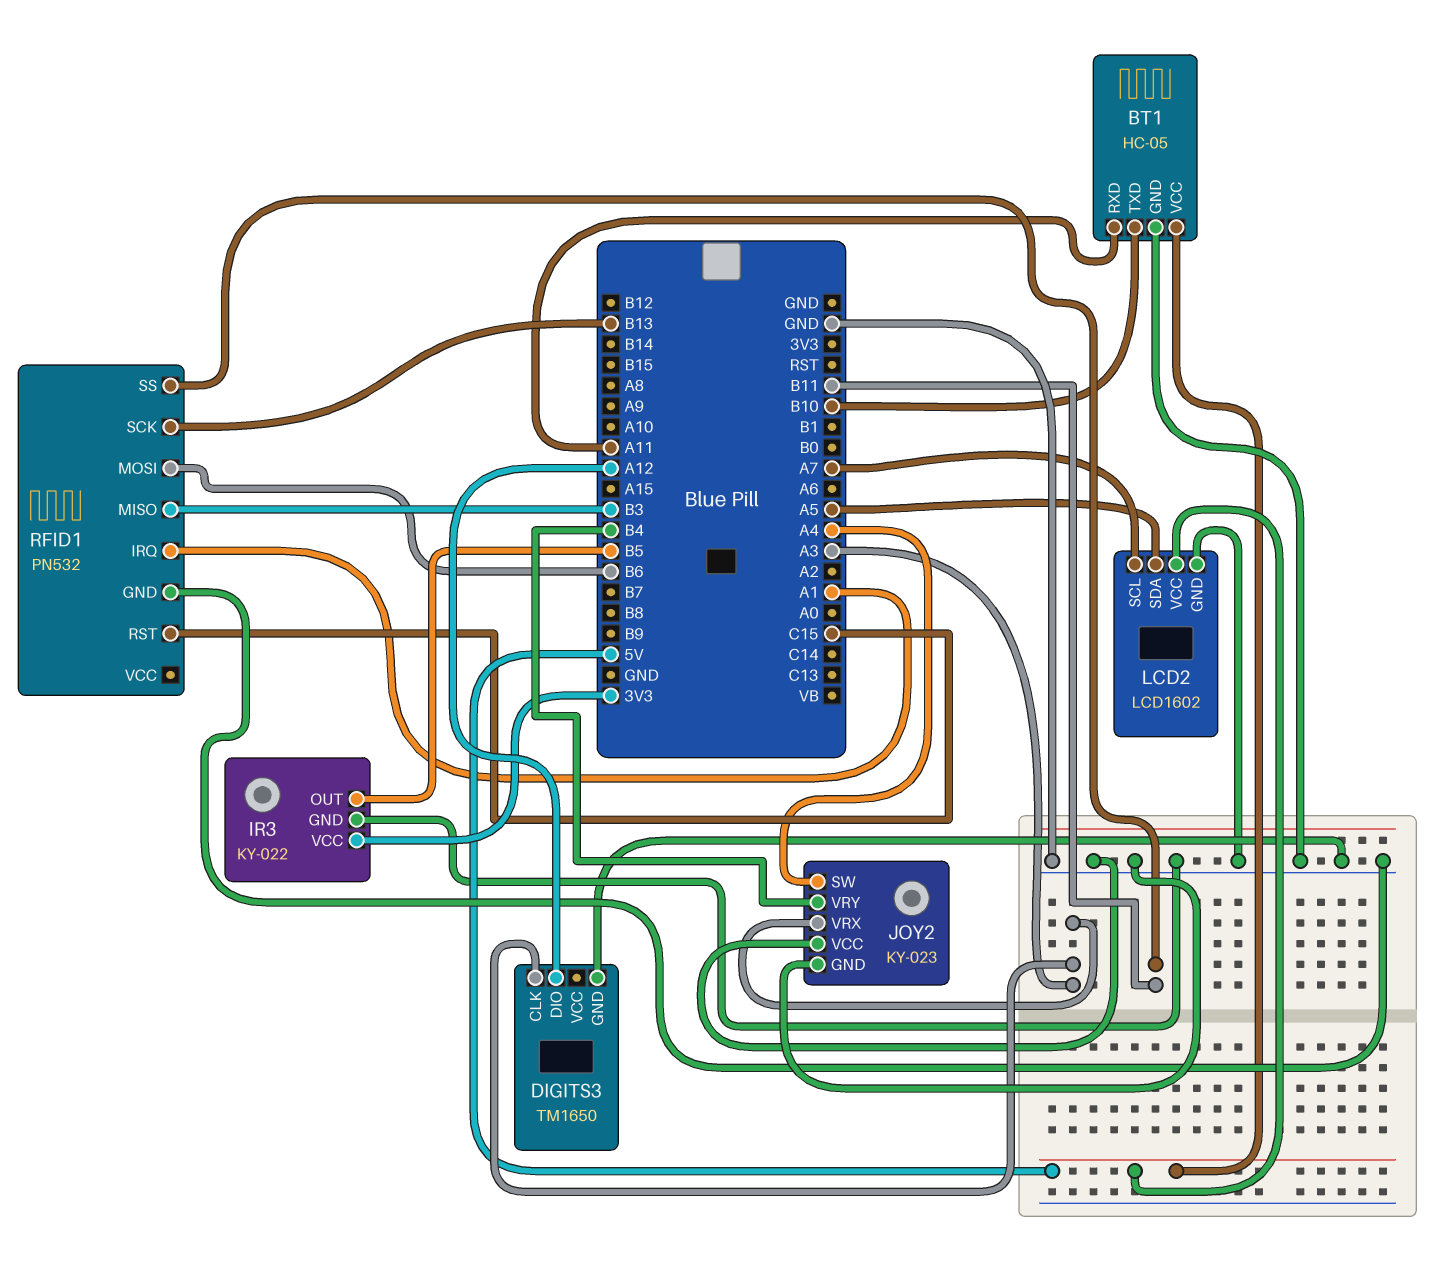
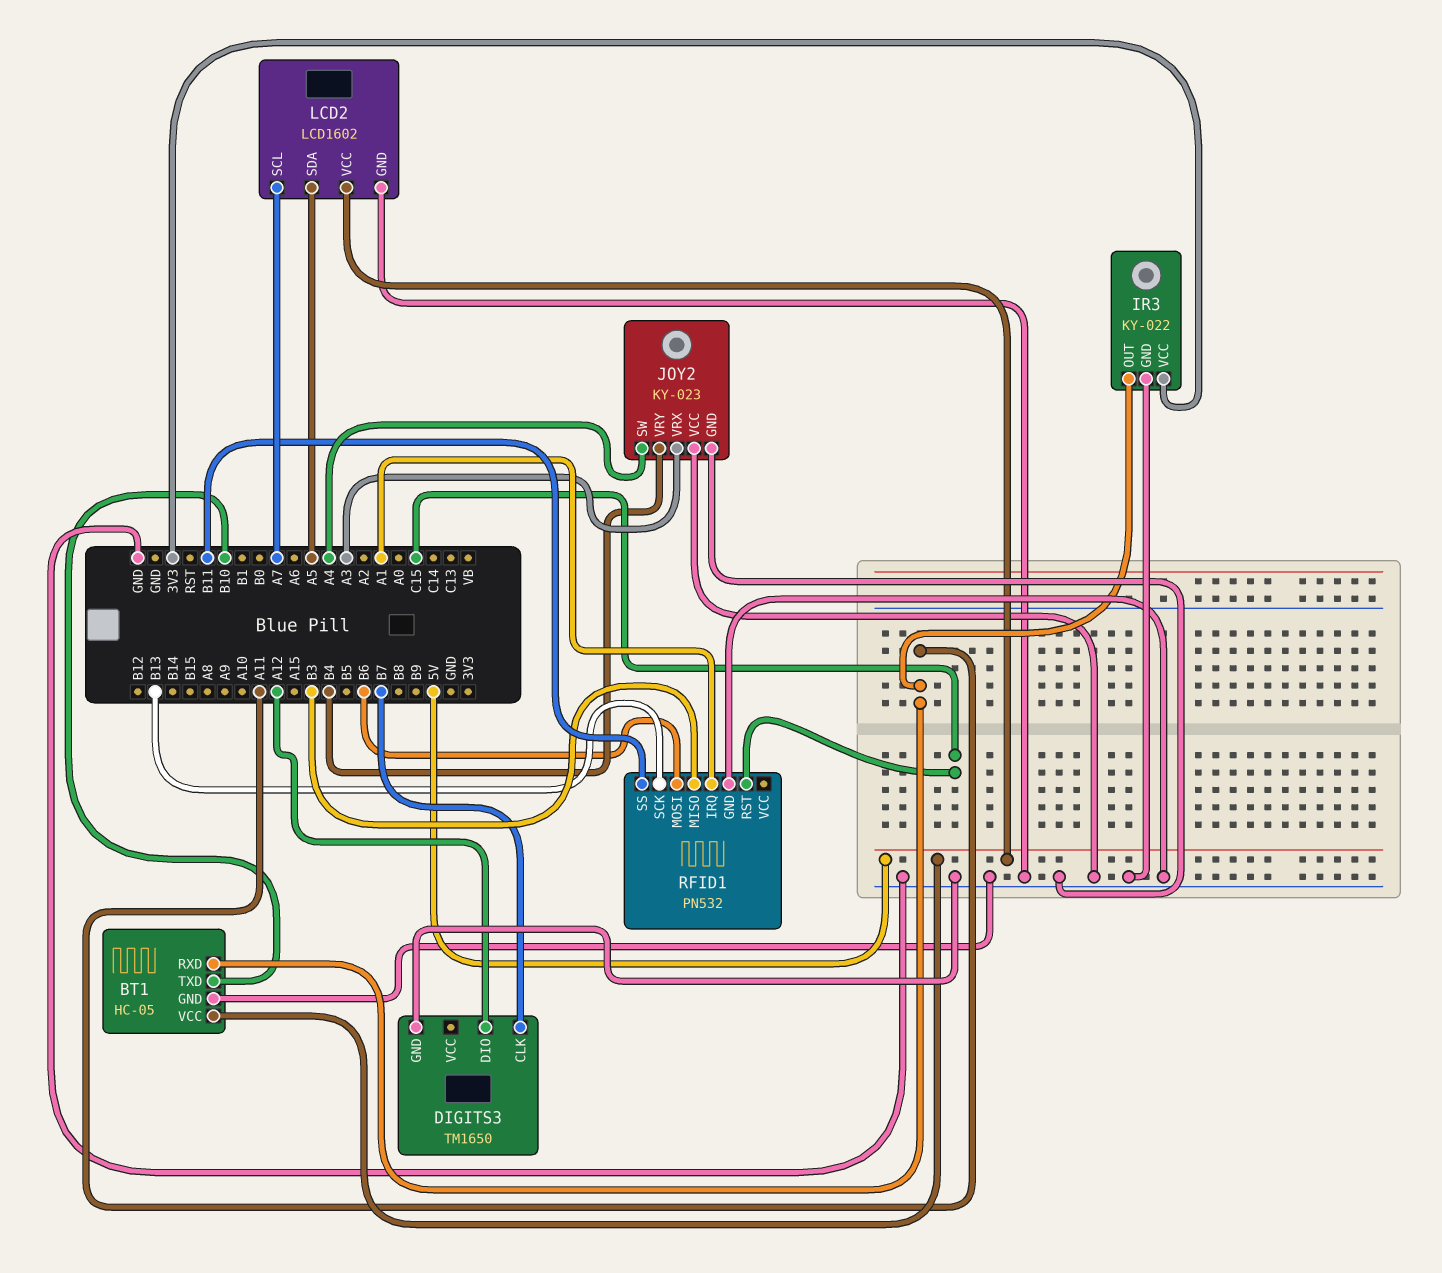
DIGITS3 pin CLK: A3 -> B7
IR3 pin OUT: B5 -> A11

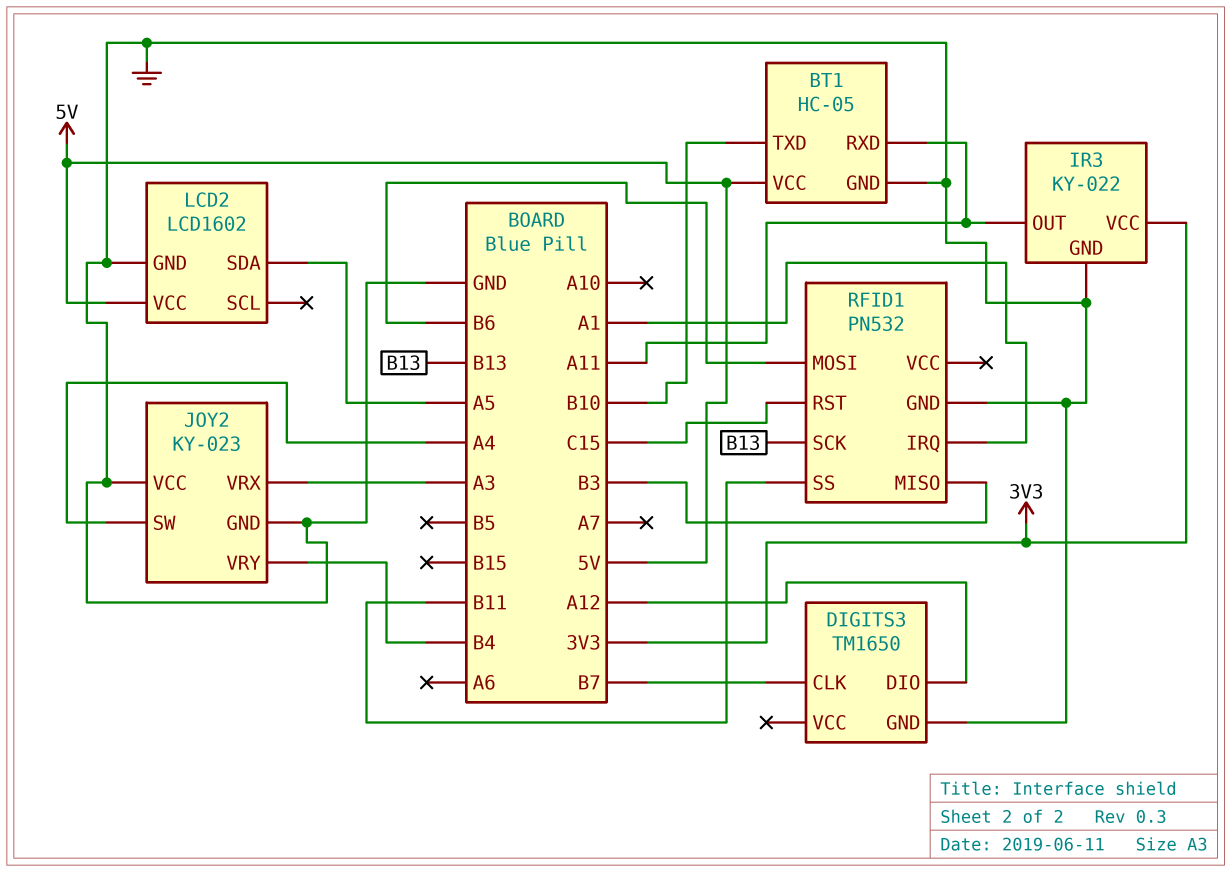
LCD2 pin SCL: A7 -> none

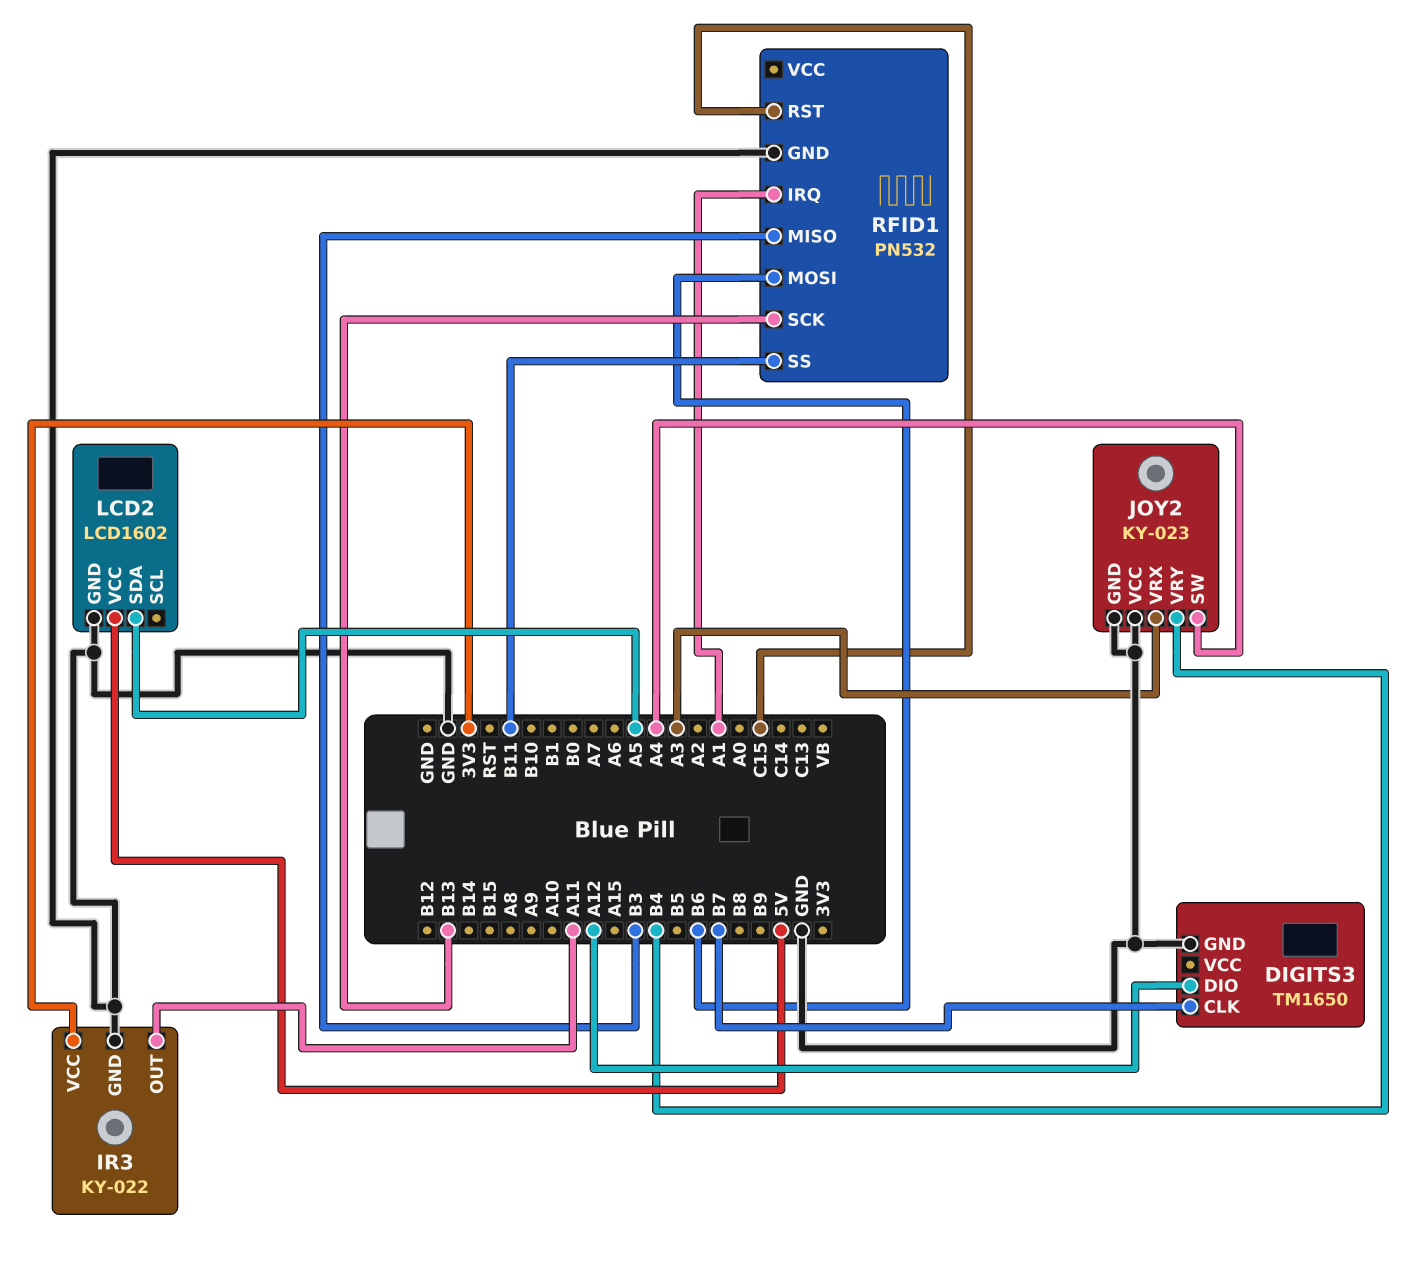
BT1: HC-05 -> none
BT1 pin GND: GND -> none
BT1 pin RXD: A11 -> none
BT1 pin TXD: B10 -> none
BT1 pin VCC: 5V -> none

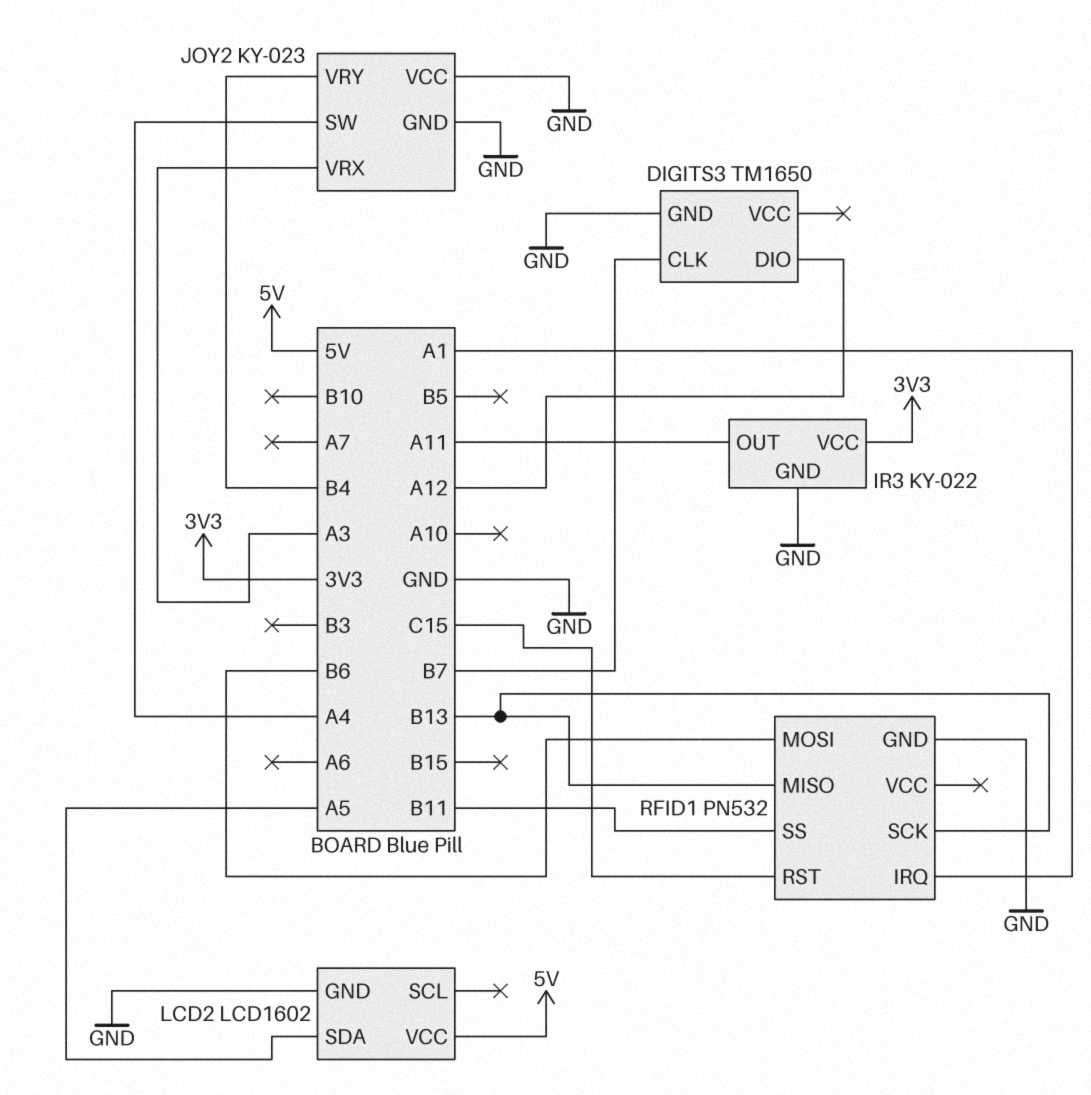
RFID1 pin MISO: B3 -> B13

